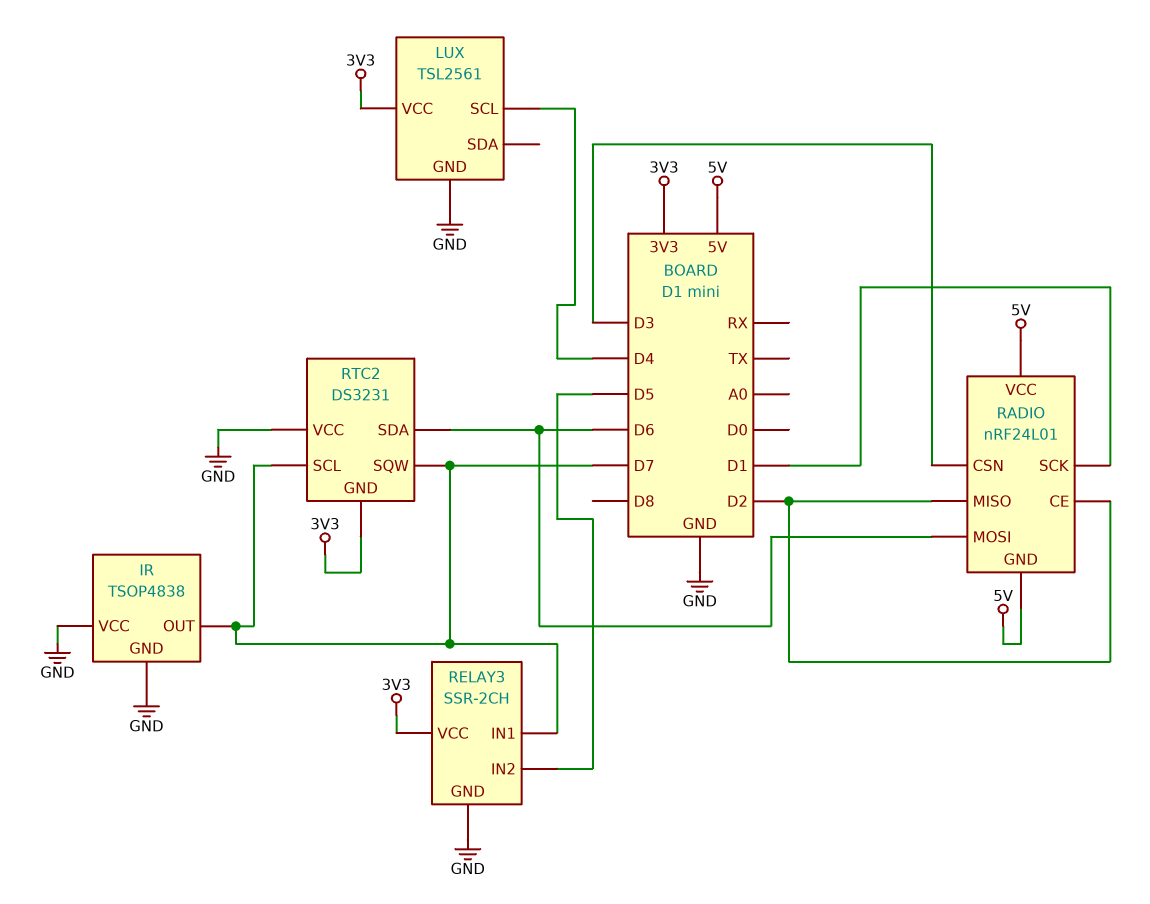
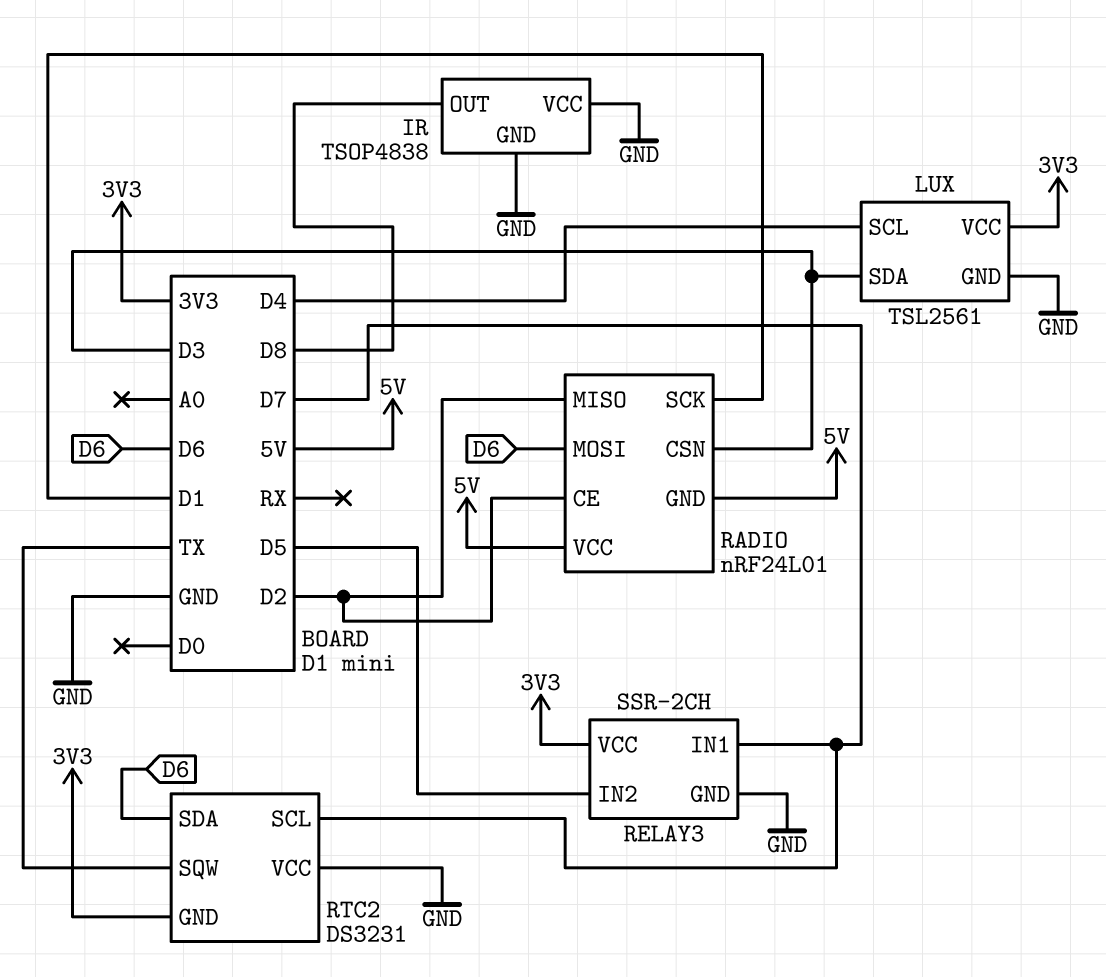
IR pin OUT: D7 -> D8
LUX pin SDA: none -> D3
RTC2 pin SQW: D7 -> TX

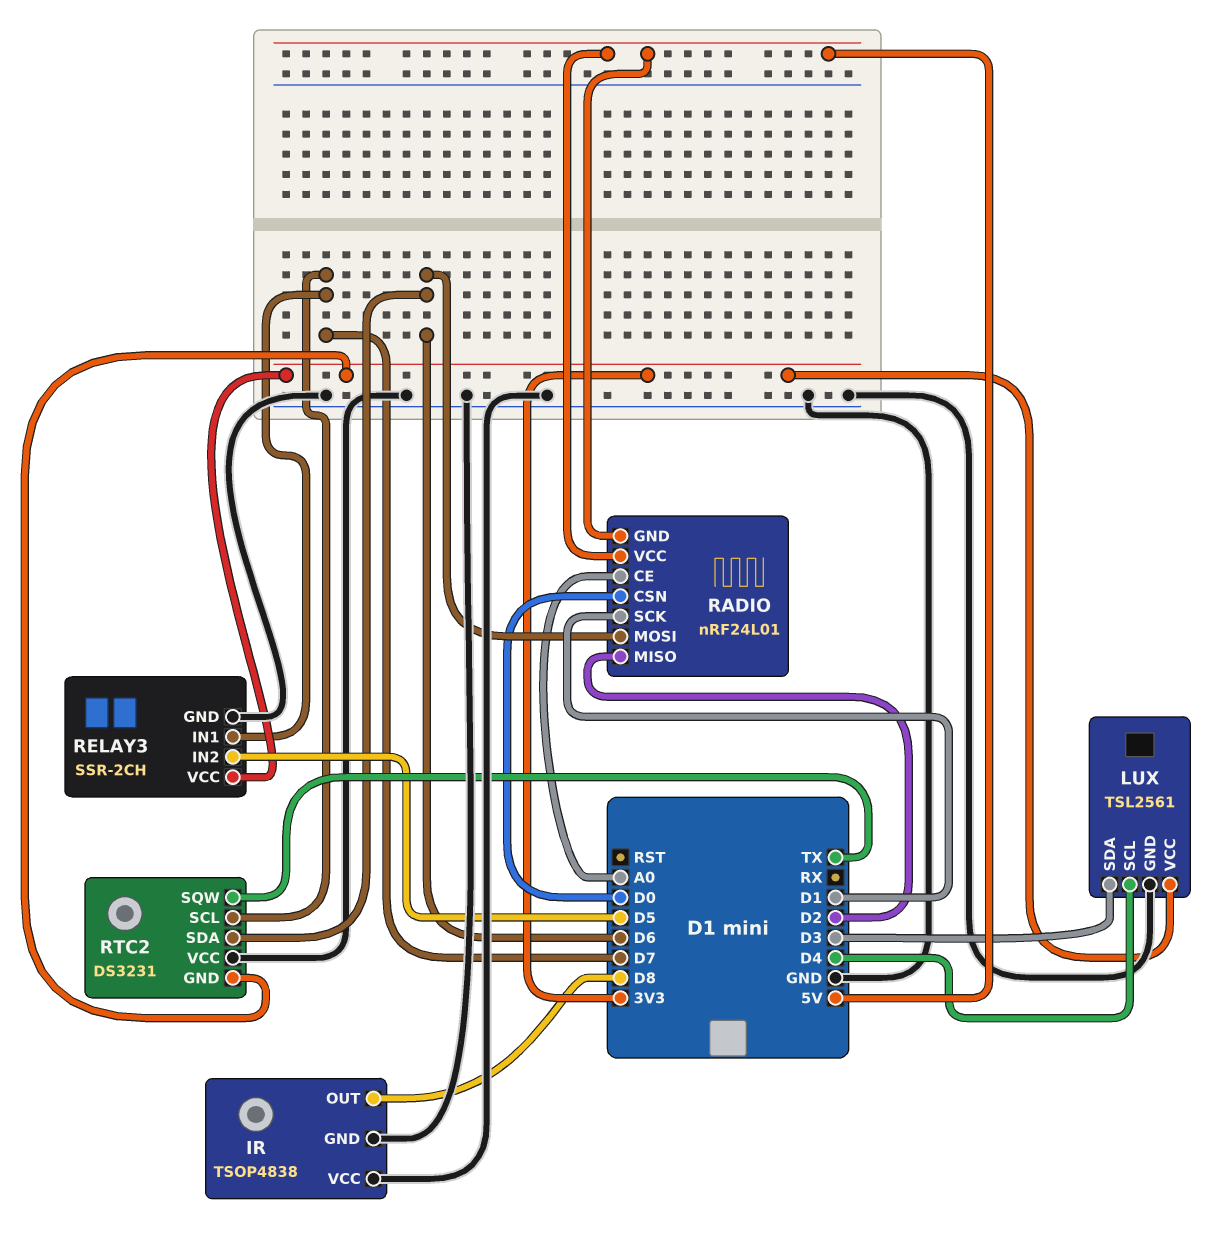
RADIO pin CE: D2 -> A0
RADIO pin CSN: D3 -> D0

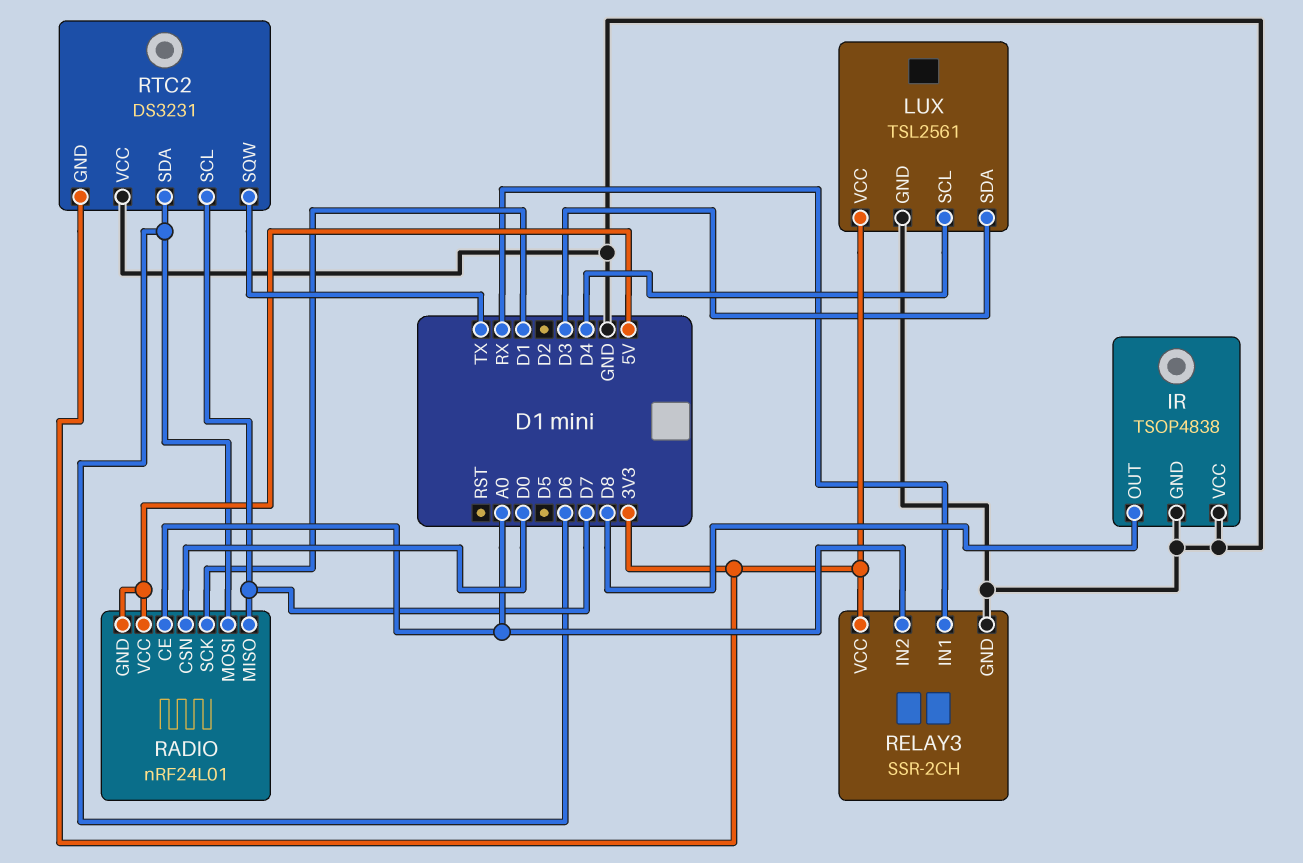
RADIO pin MISO: D2 -> D7
RELAY3 pin IN1: D7 -> RX
RELAY3 pin IN2: D5 -> A0

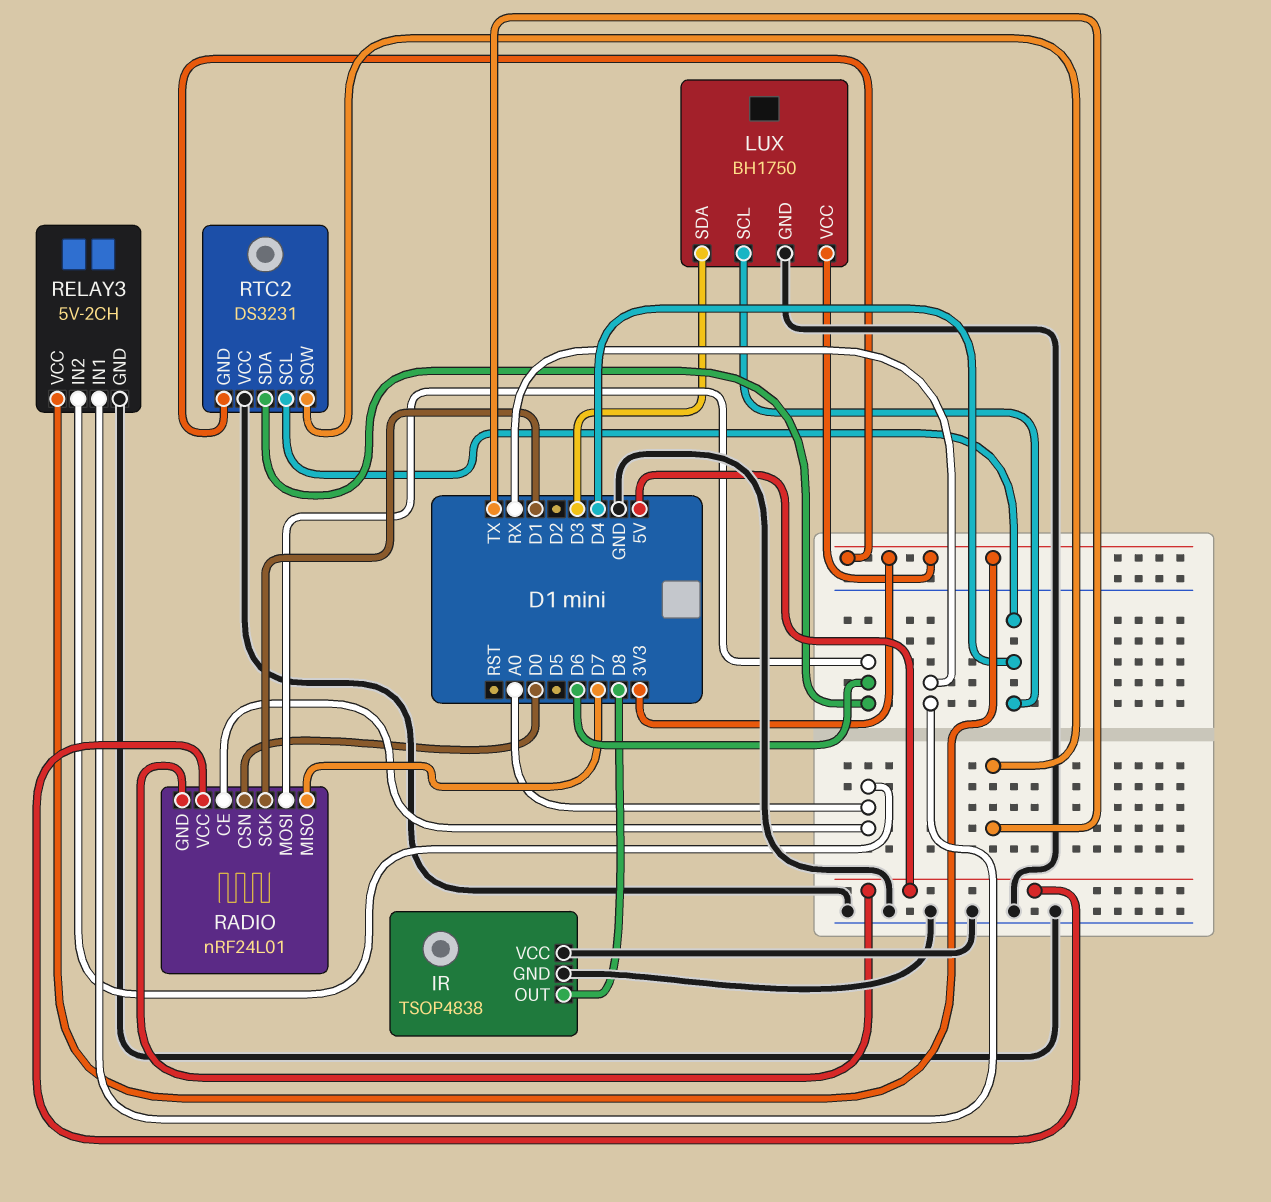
LUX: TSL2561 -> BH1750
RELAY3: SSR-2CH -> 5V-2CH
RTC2 pin SCL: D7 -> D4

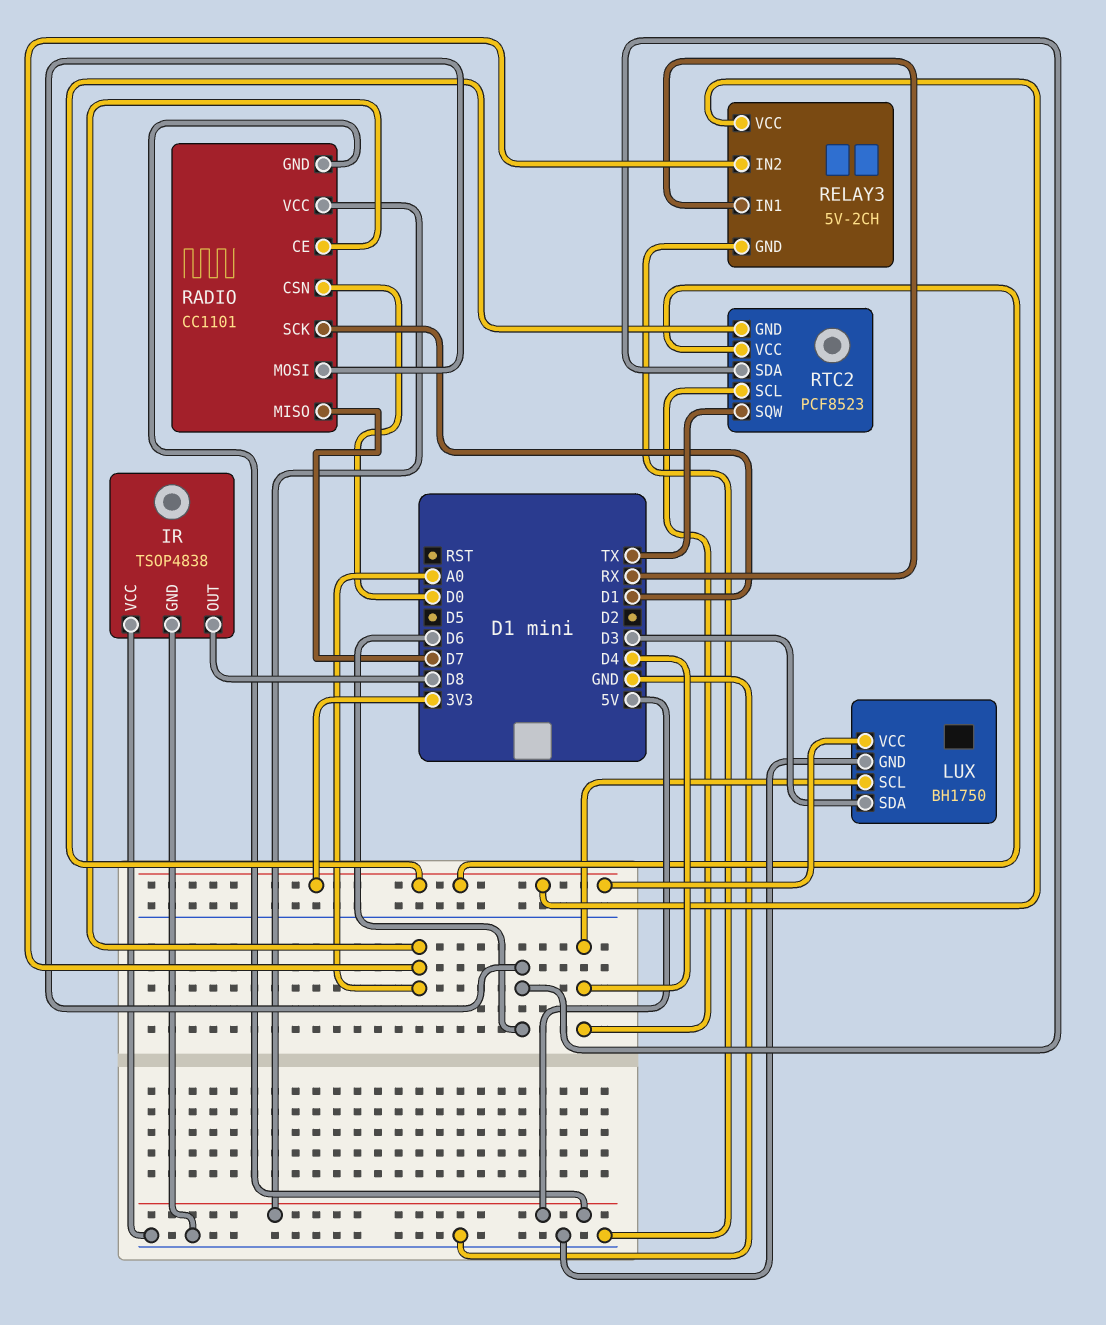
RADIO: nRF24L01 -> CC1101
RTC2: DS3231 -> PCF8523
RTC2 pin VCC: GND -> 3V3

